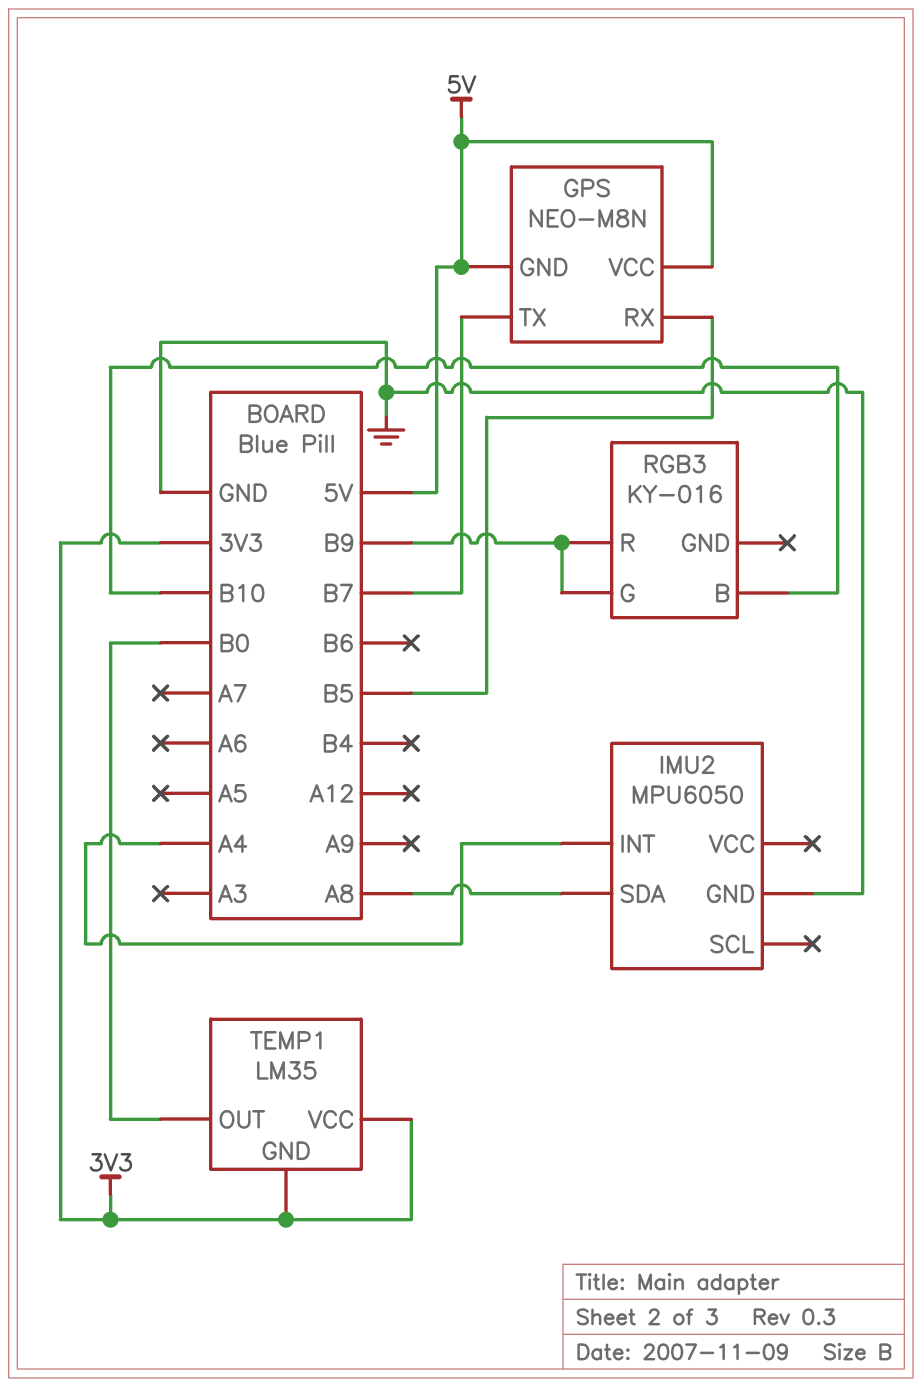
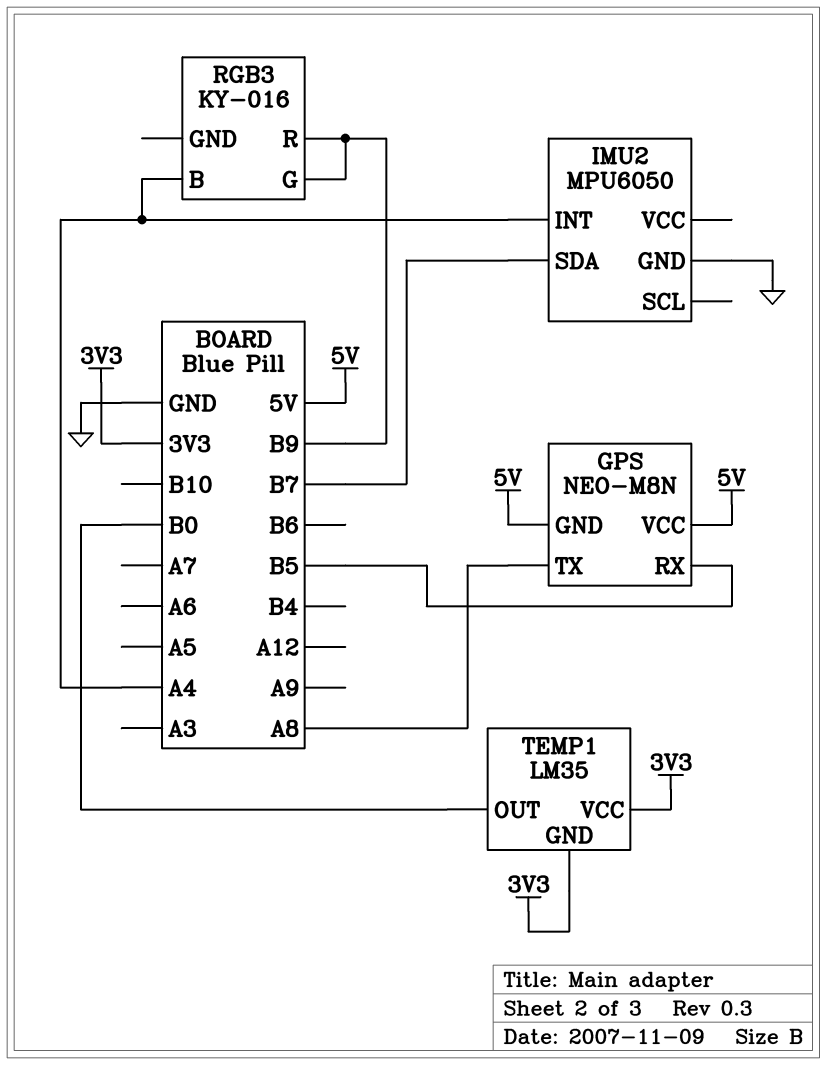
GPS pin TX: B7 -> A8
IMU2 pin SDA: A8 -> B7
RGB3 pin B: B10 -> A4

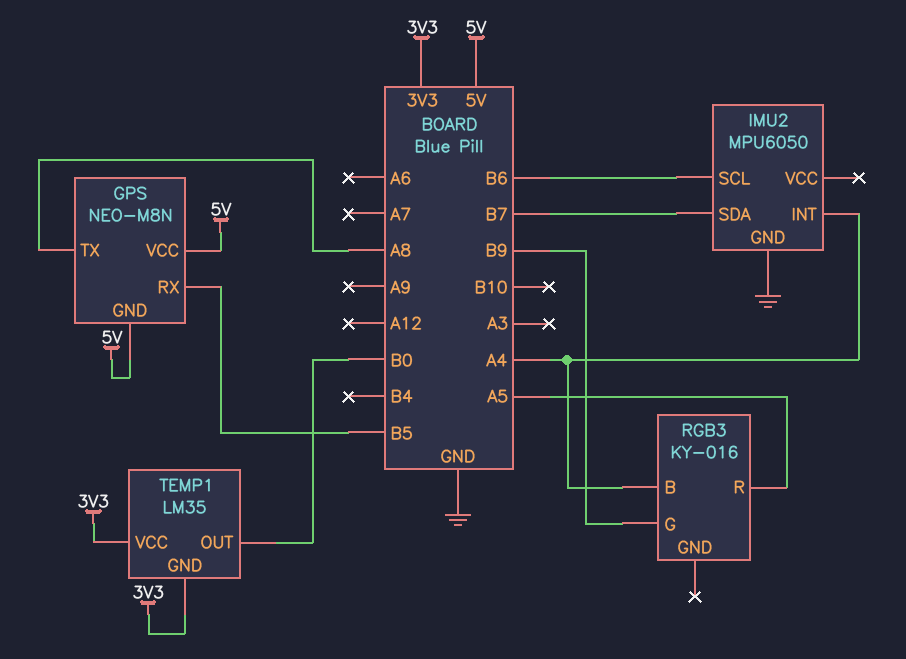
IMU2 pin SCL: none -> B6
RGB3 pin R: B9 -> A5

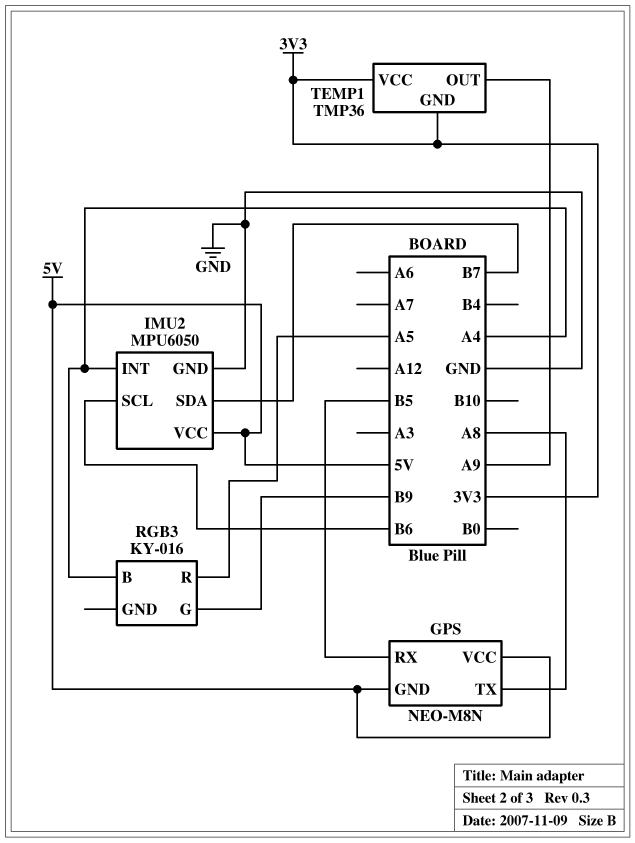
IMU2 pin VCC: none -> 5V
TEMP1: LM35 -> TMP36
TEMP1 pin OUT: B0 -> A9

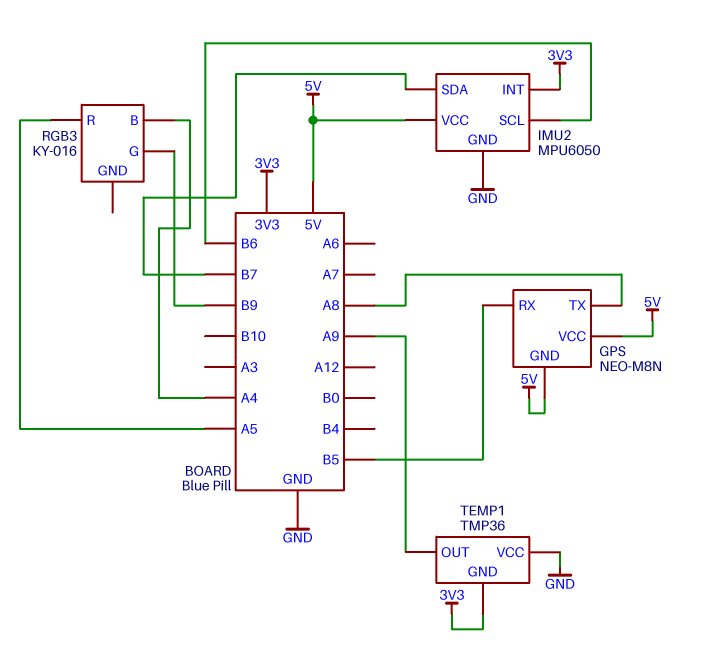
IMU2 pin INT: A4 -> 3V3
TEMP1 pin VCC: 3V3 -> GND

